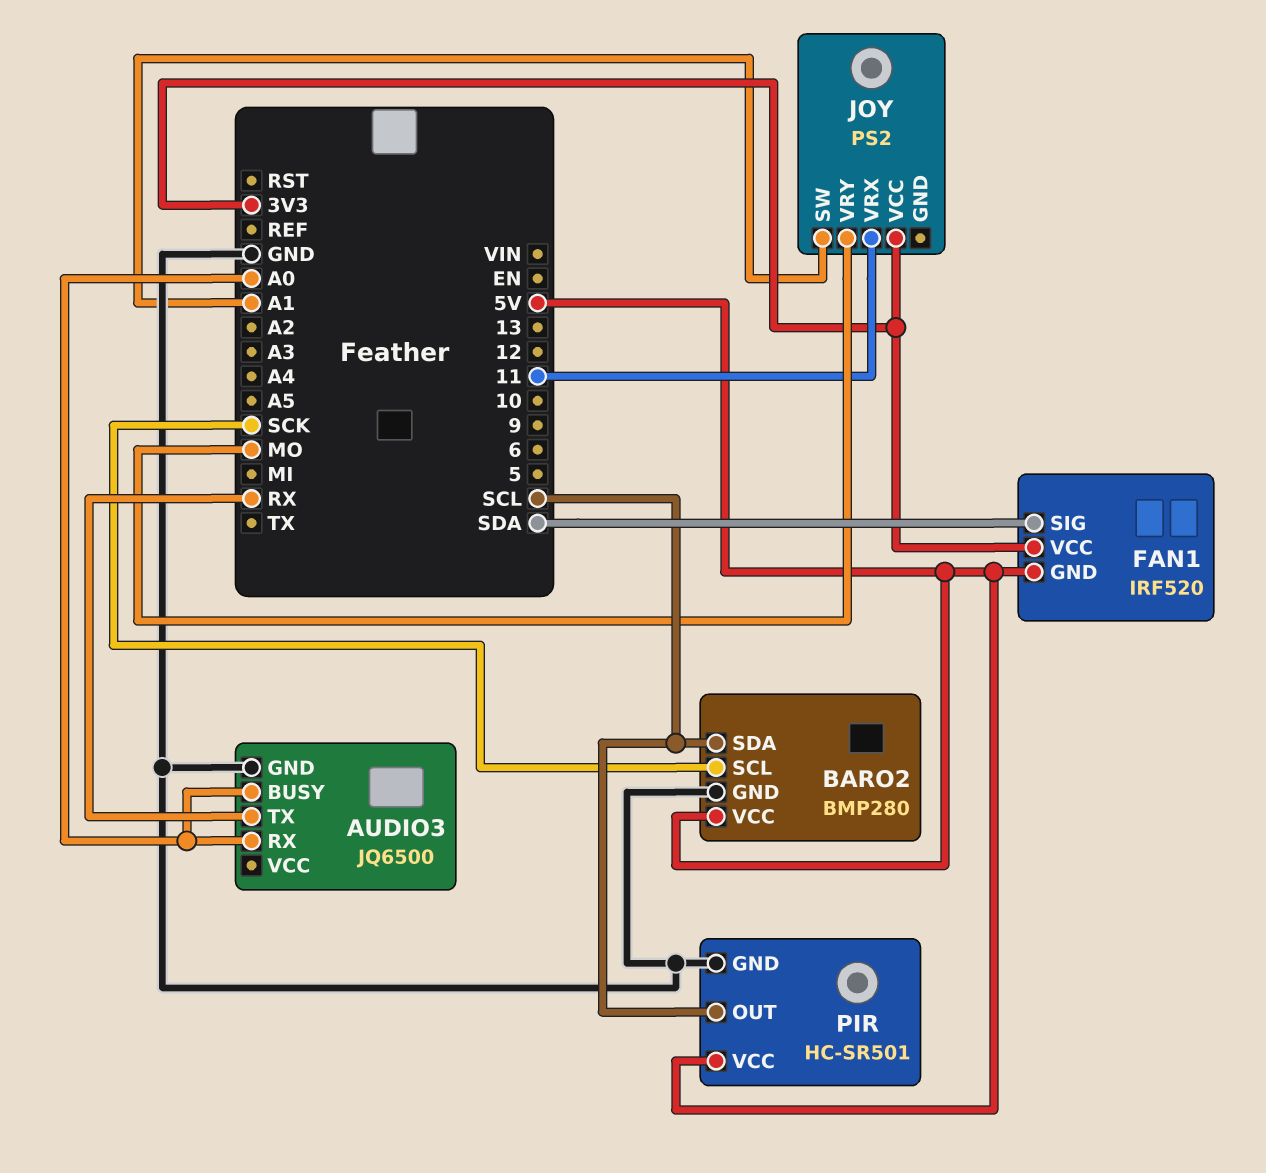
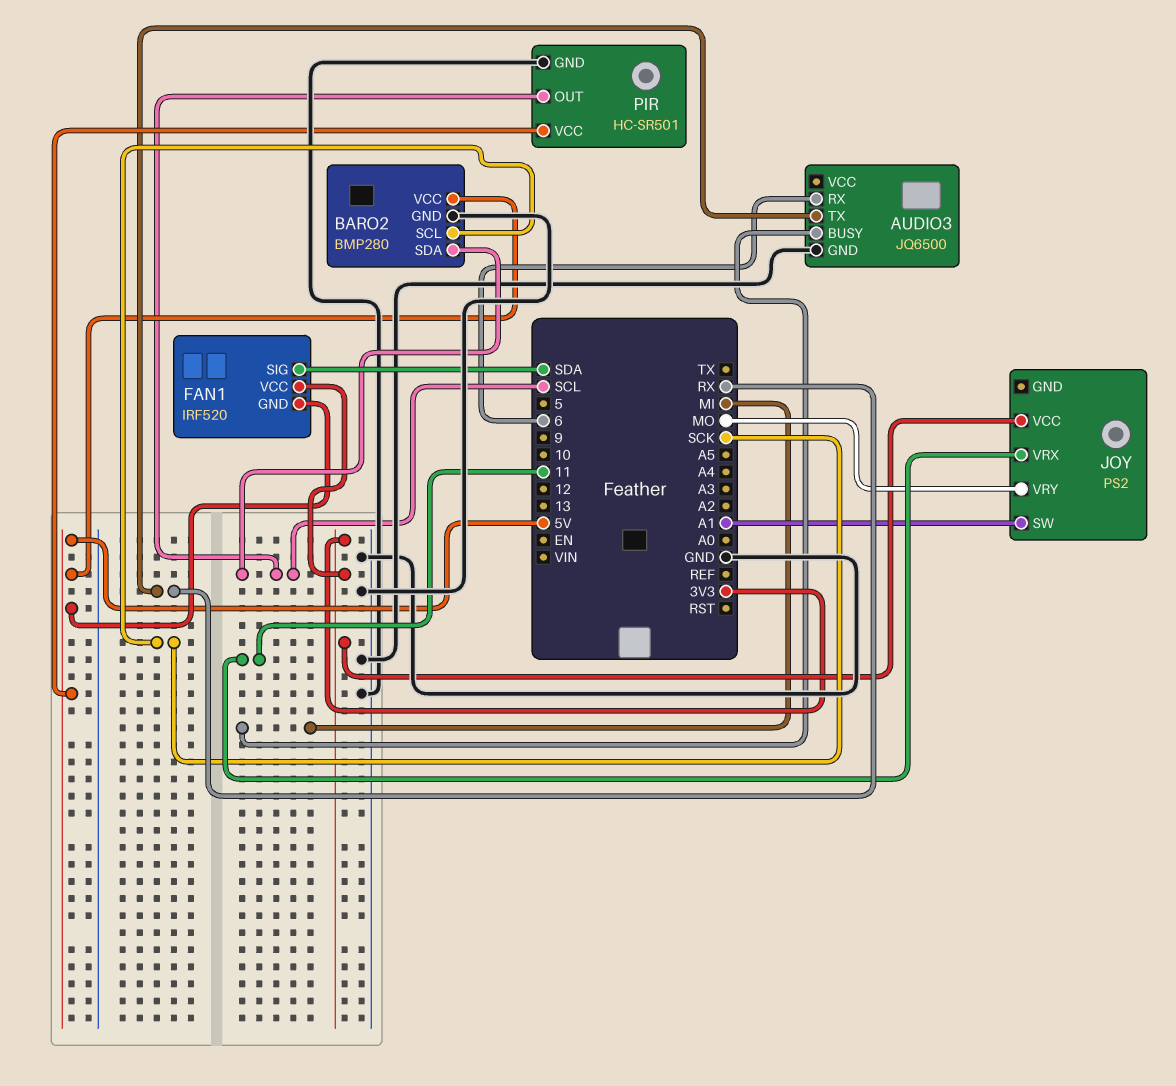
AUDIO3 pin BUSY: A0 -> MI
AUDIO3 pin RX: A0 -> 6

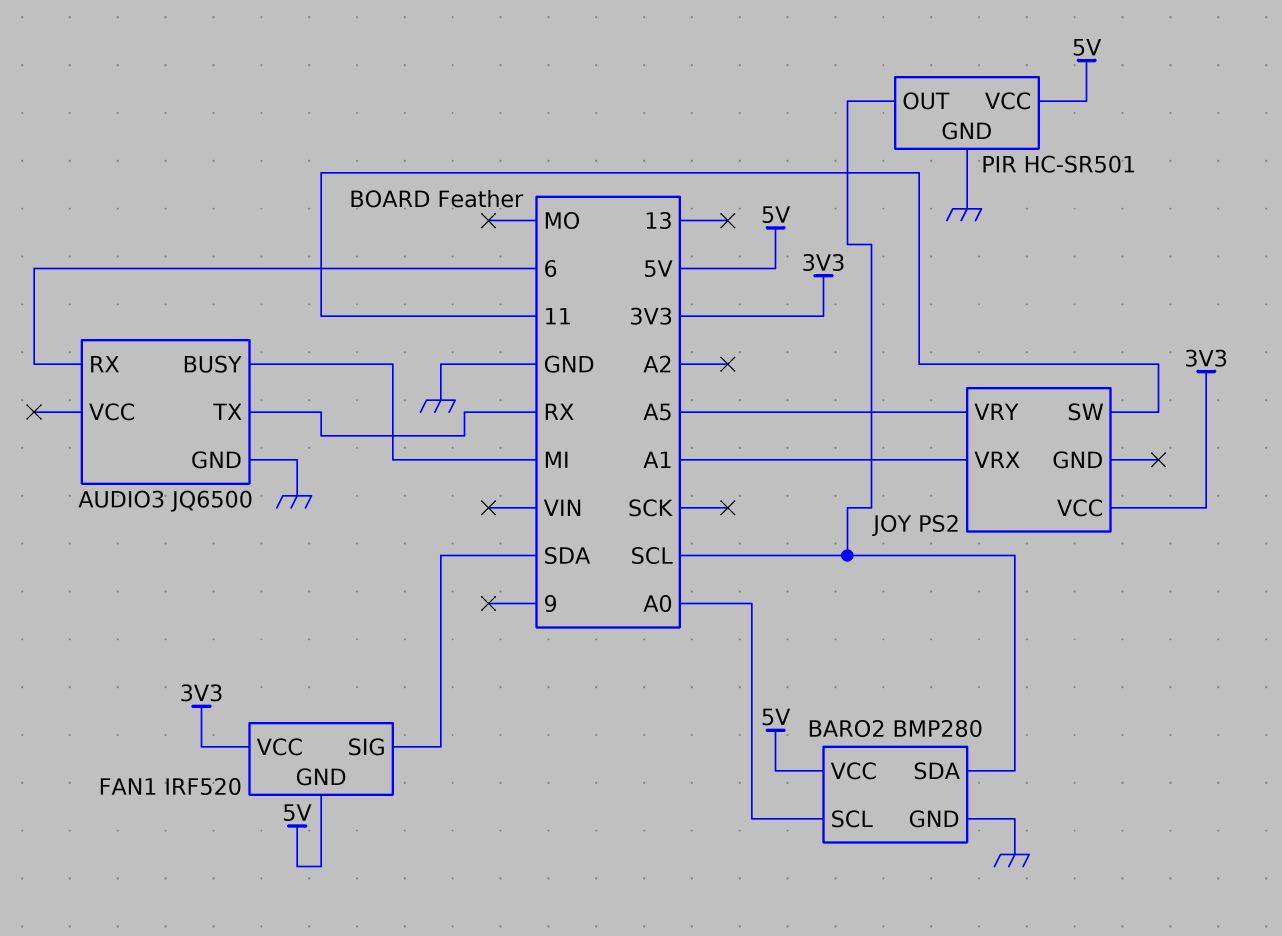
BARO2 pin SCL: SCK -> A0
JOY pin SW: A1 -> 11
JOY pin VRX: 11 -> A1
JOY pin VRY: MO -> A5

